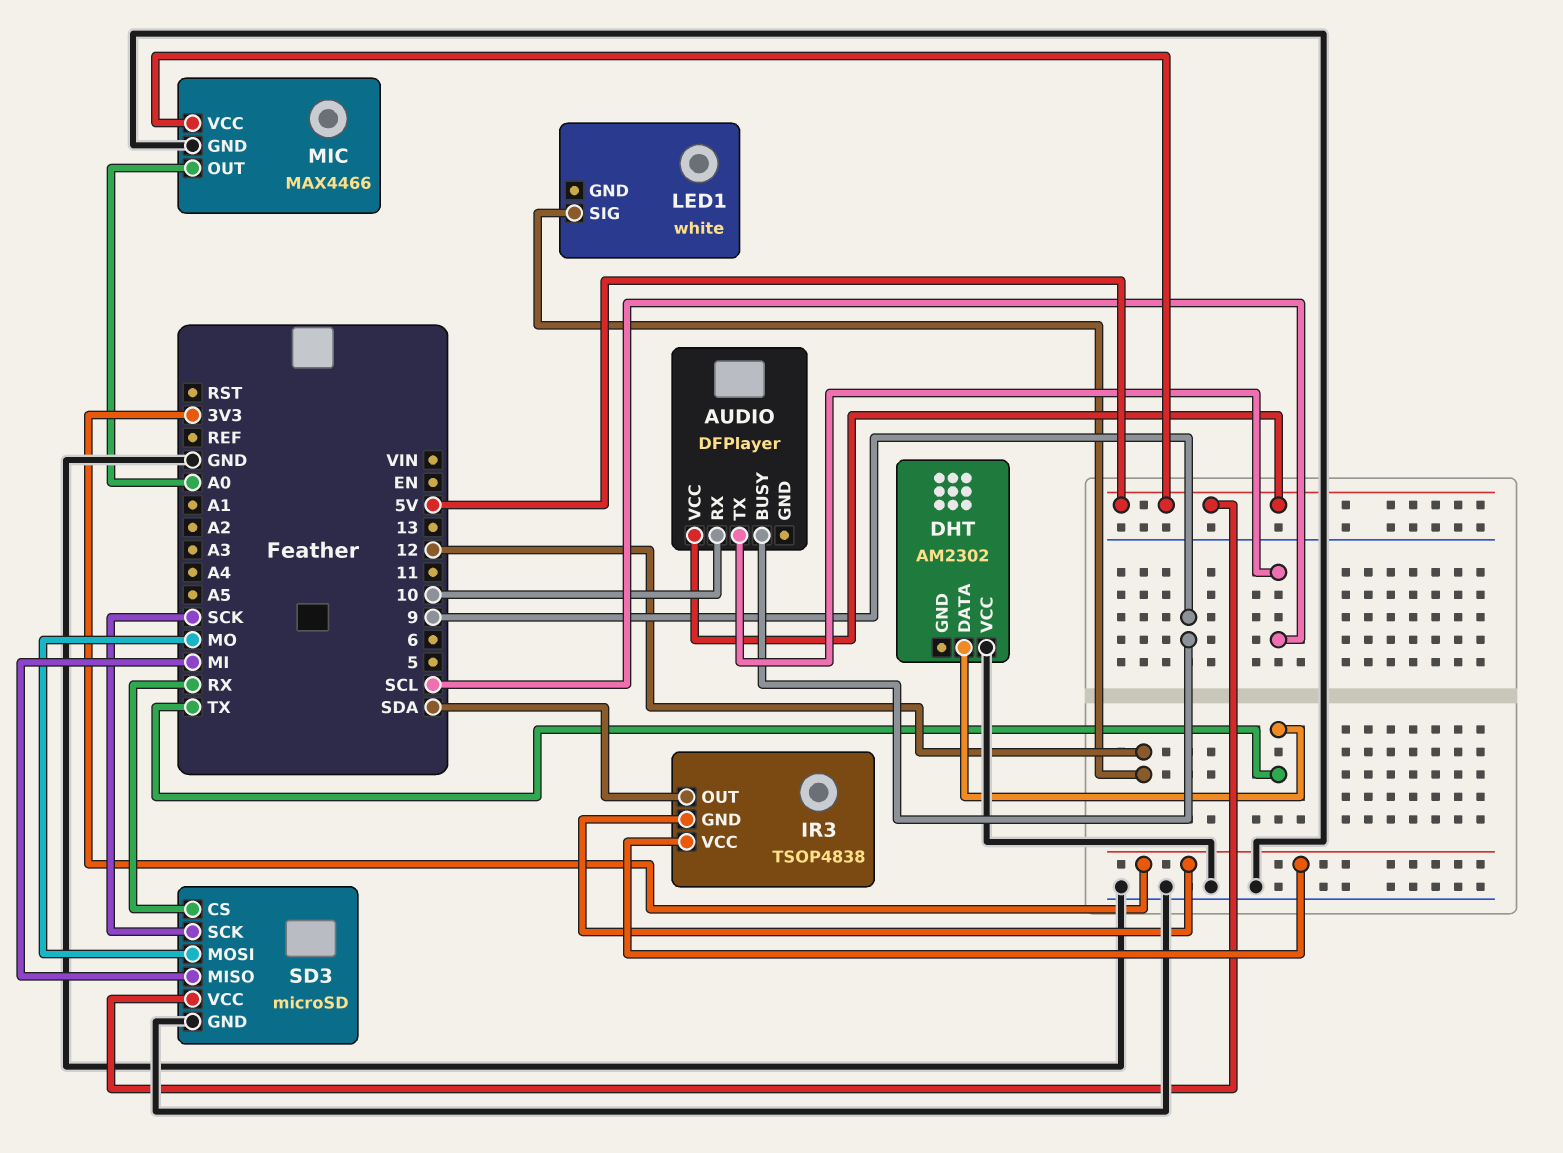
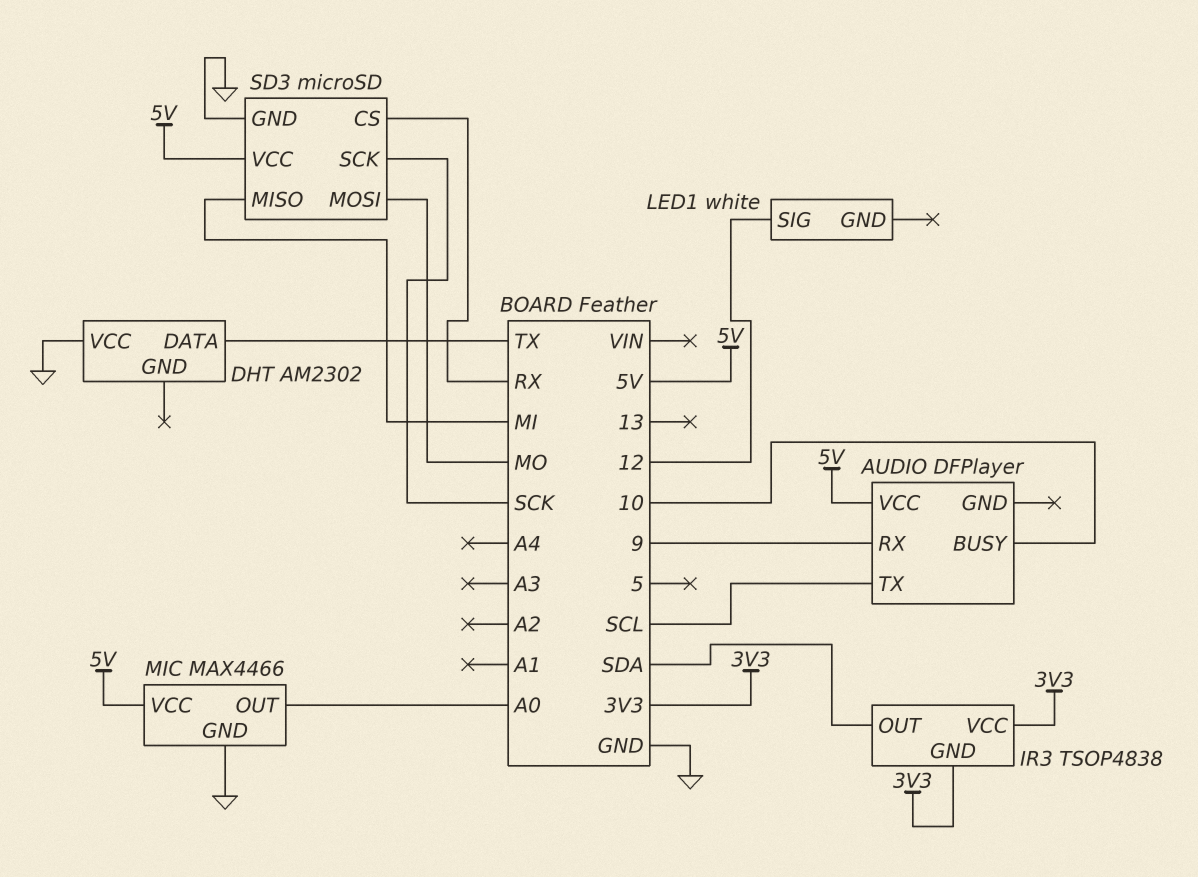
AUDIO pin BUSY: 9 -> 10
AUDIO pin RX: 10 -> 9

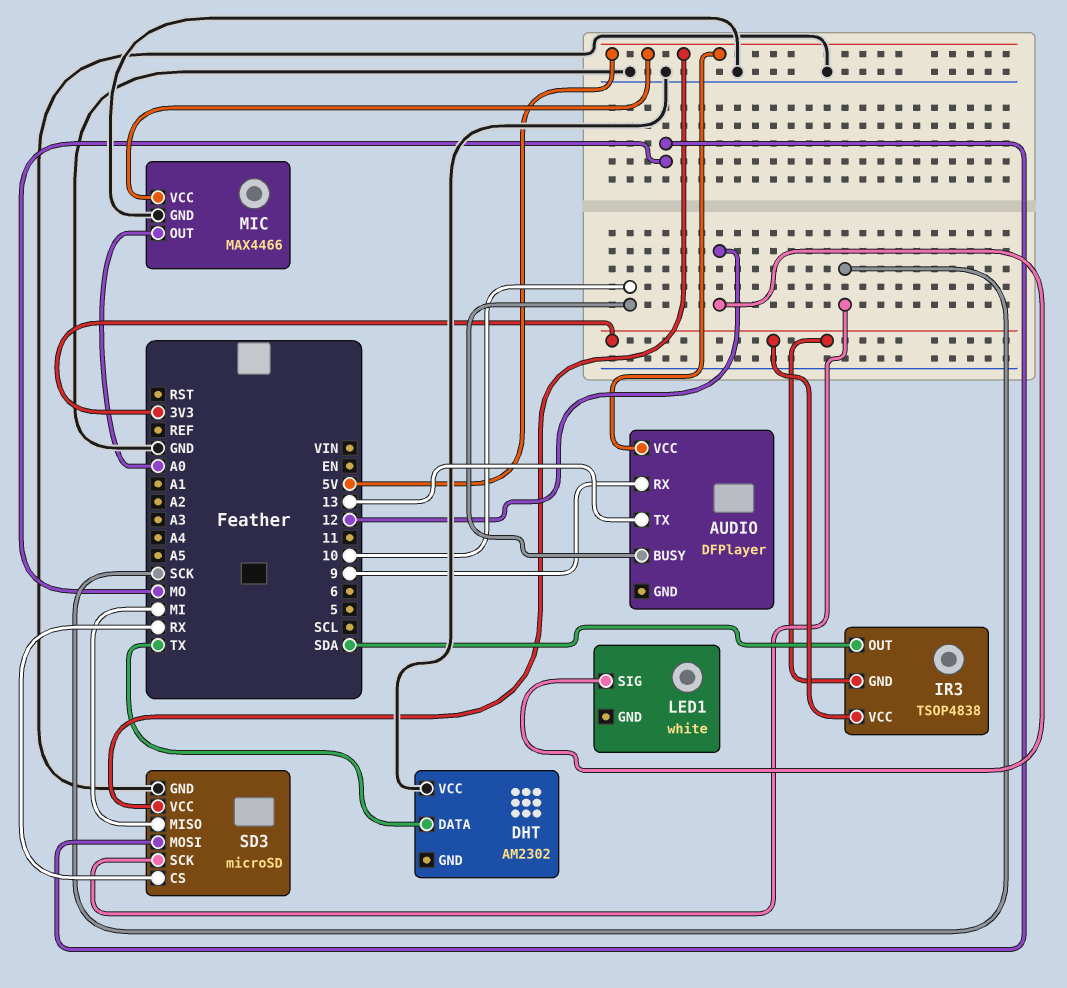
AUDIO pin TX: SCL -> 13

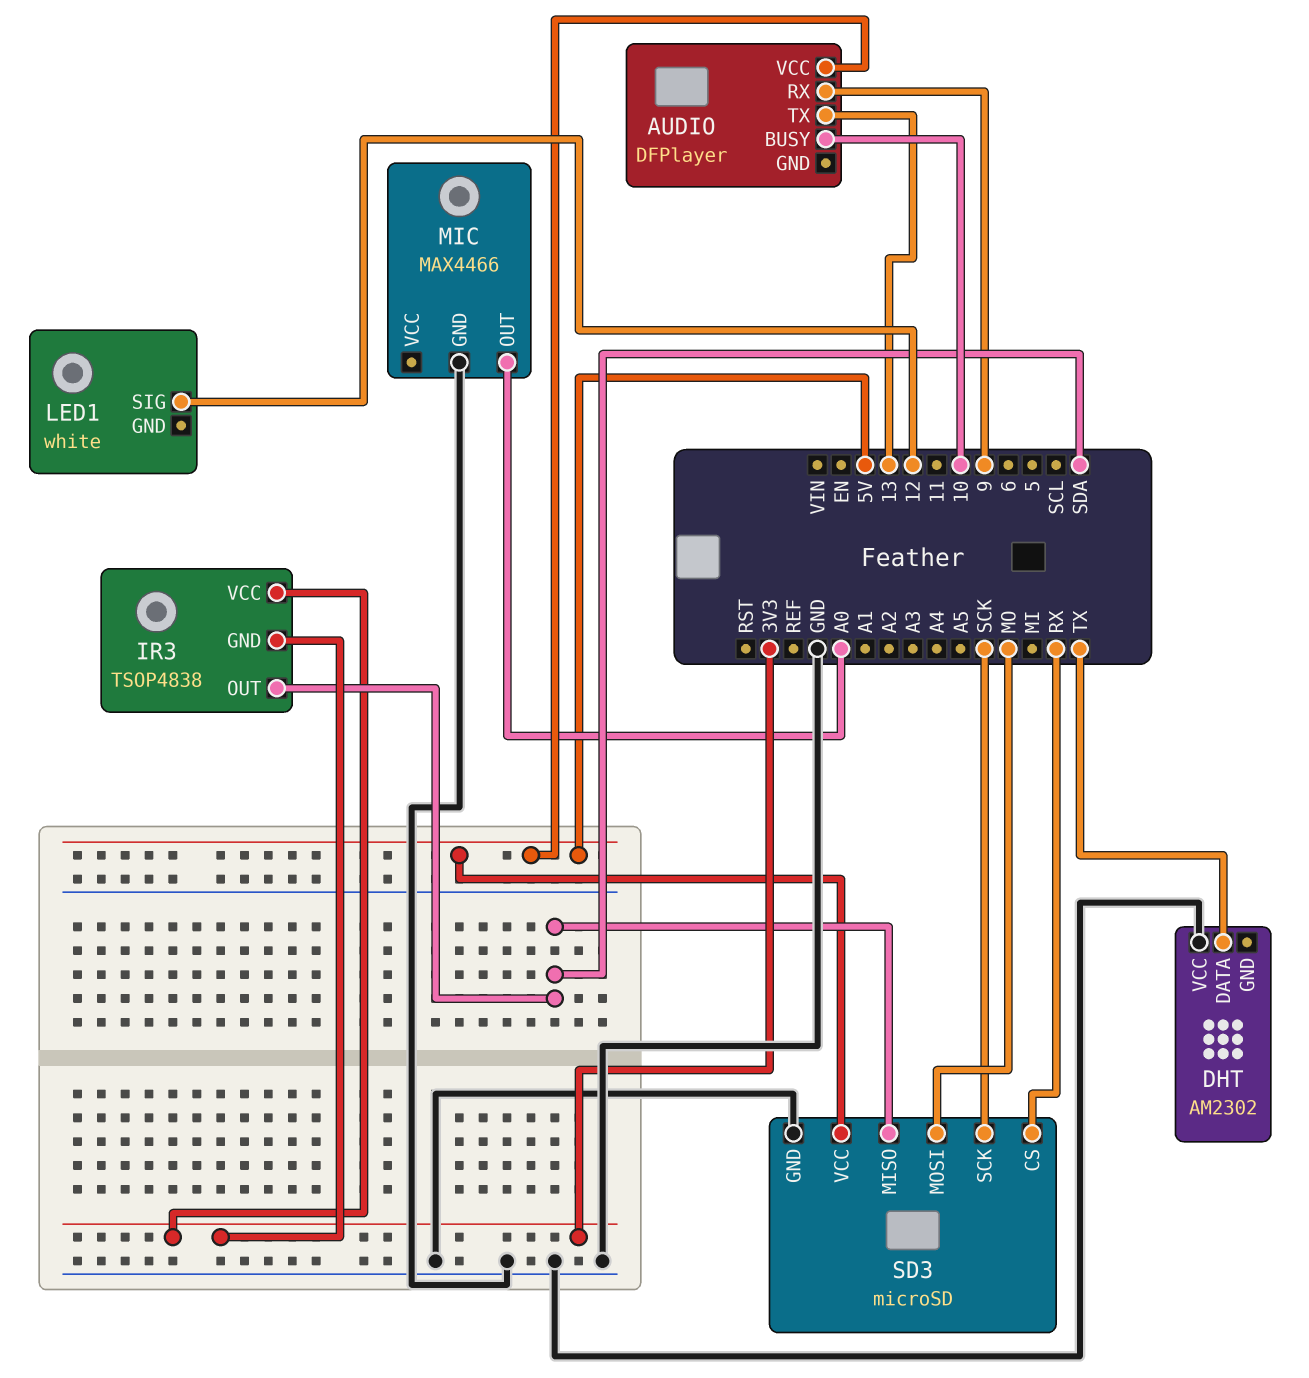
MIC pin VCC: 5V -> none
SD3 pin MISO: MI -> SDA

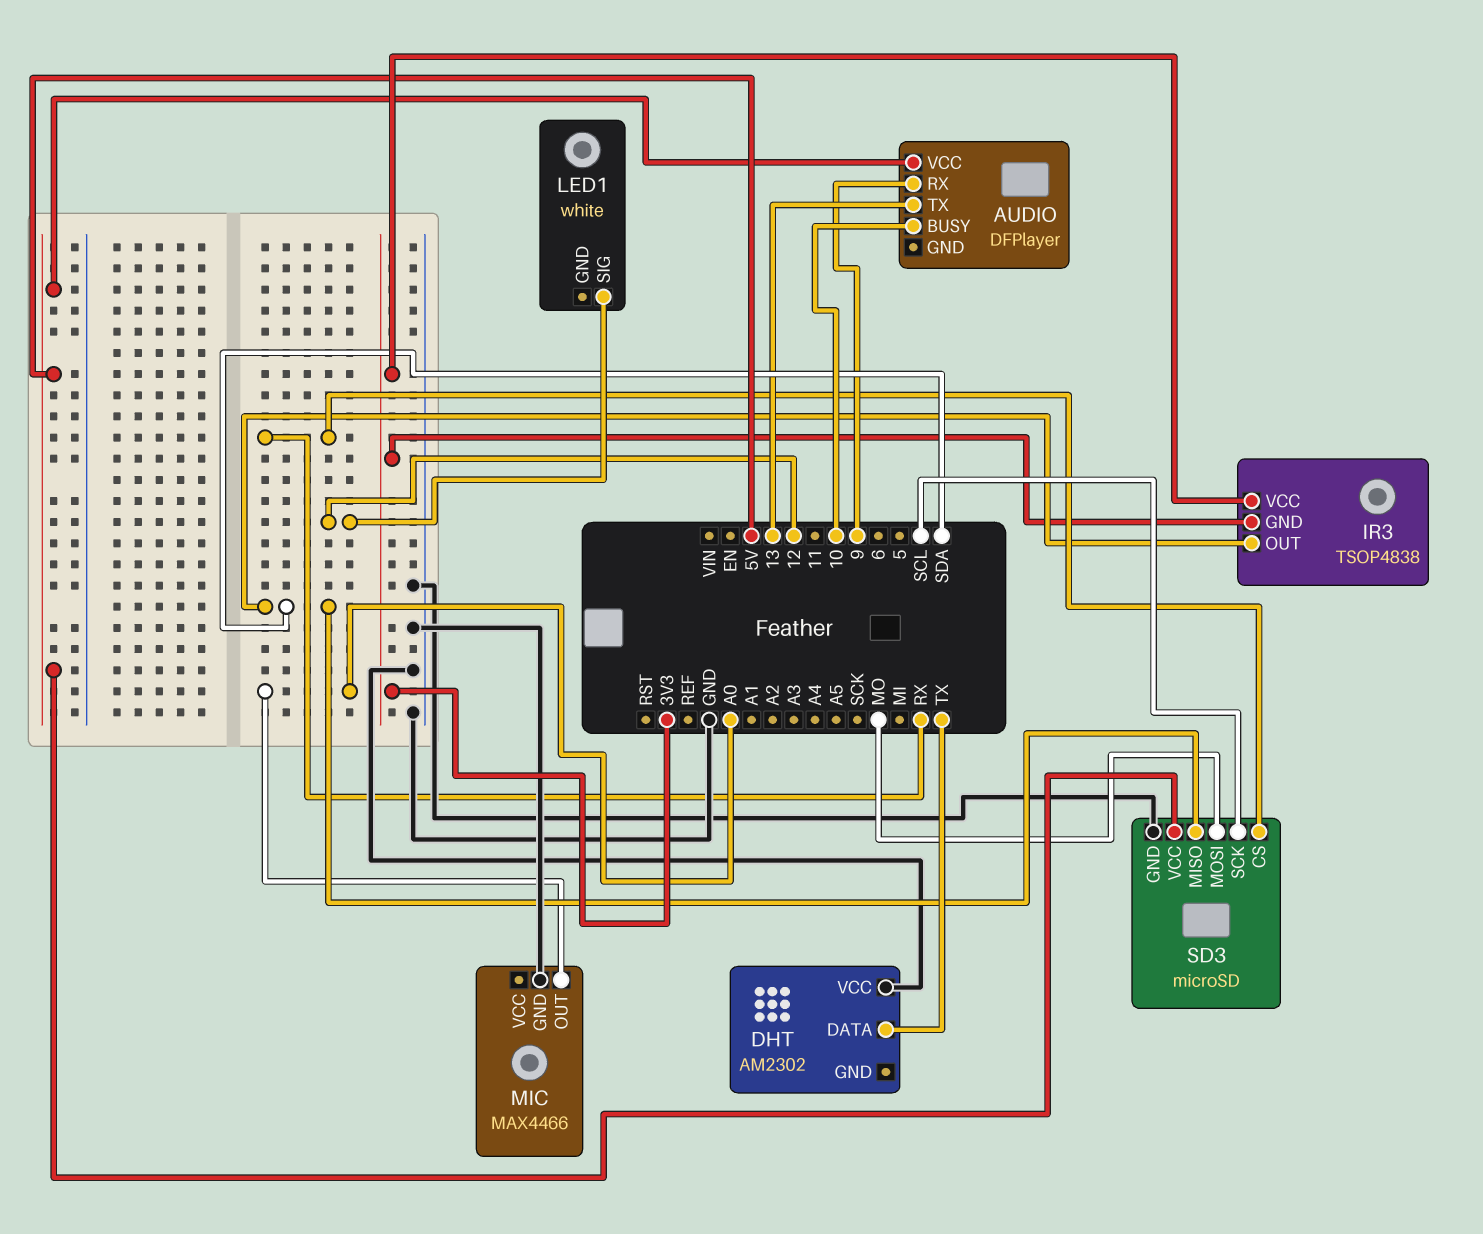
SD3 pin SCK: SCK -> SCL

